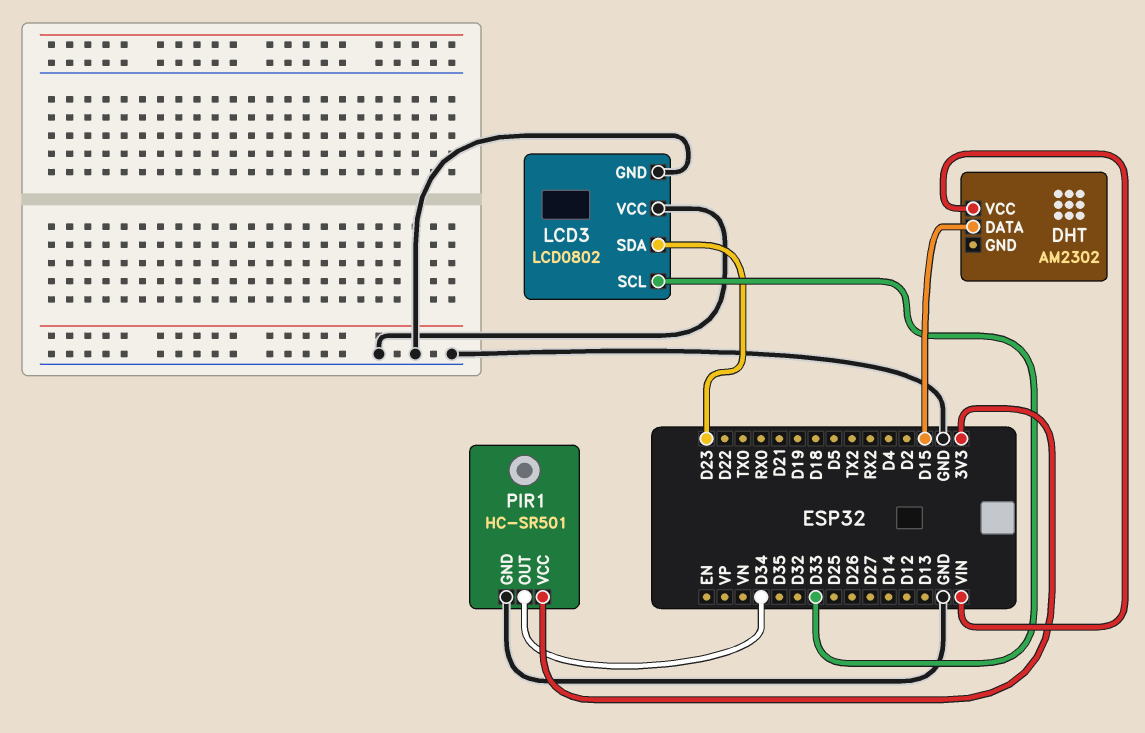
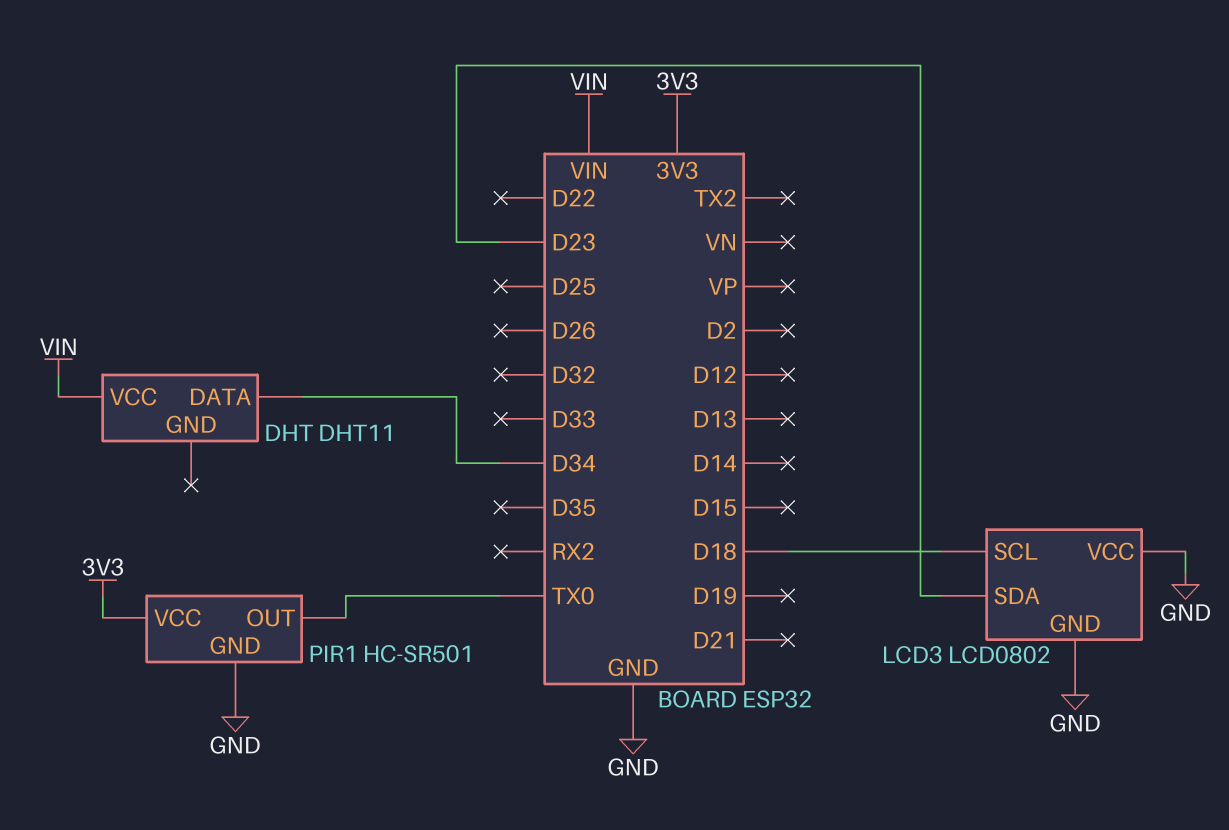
DHT: AM2302 -> DHT11
DHT pin DATA: D15 -> D34
LCD3 pin SCL: D33 -> D18
PIR1 pin OUT: D34 -> TX0

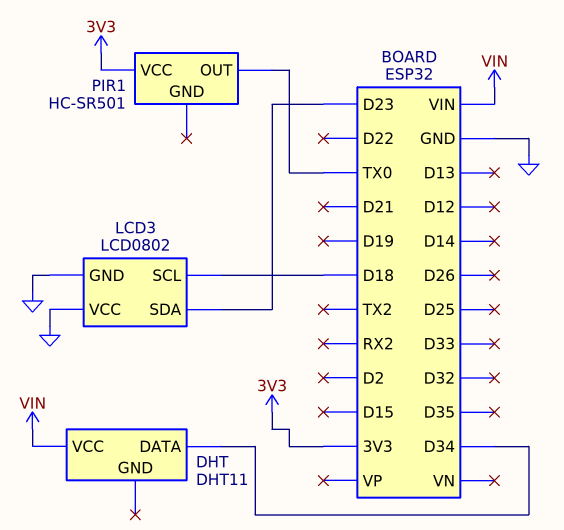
PIR1 pin GND: GND -> none

